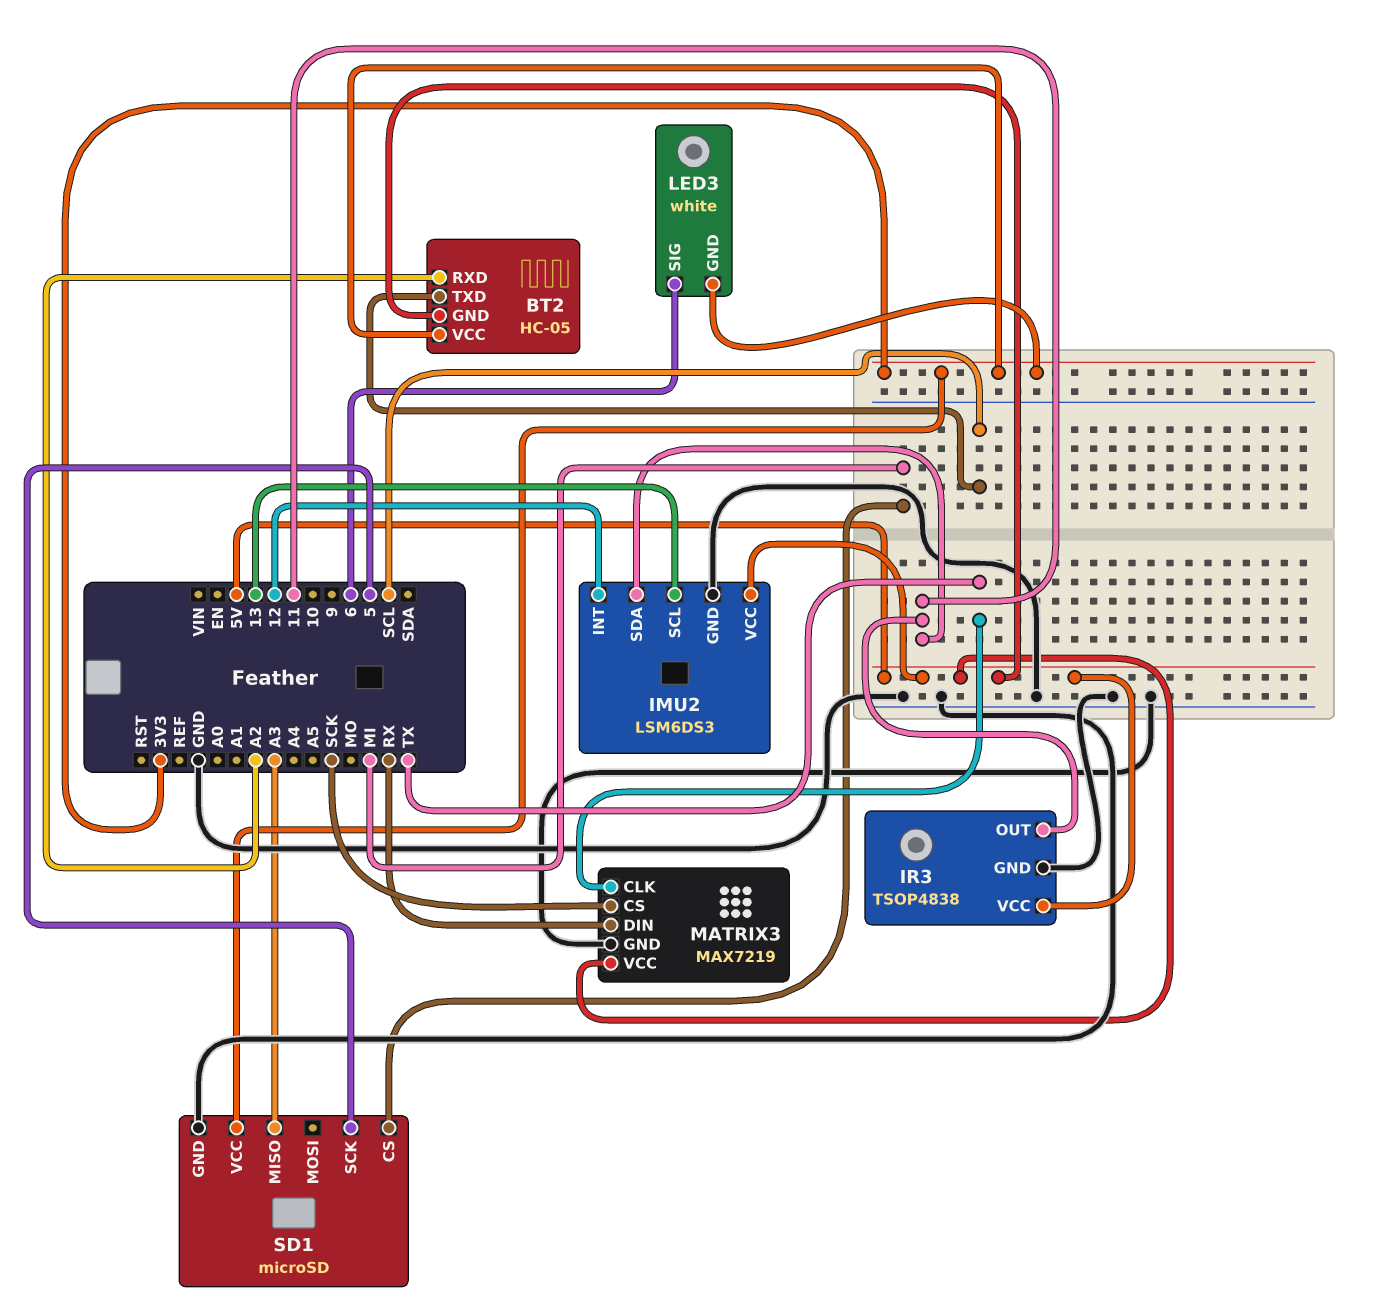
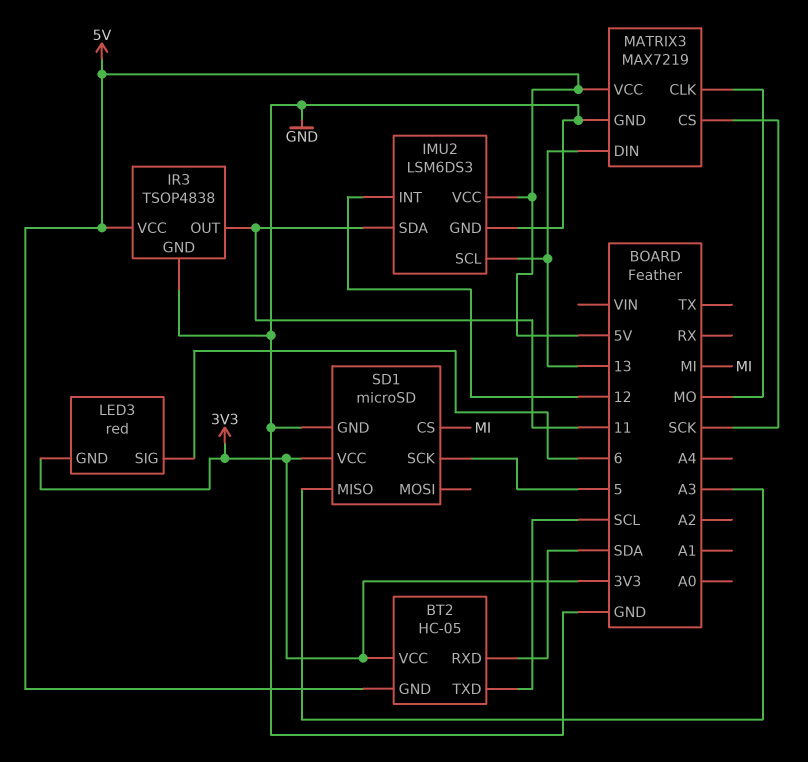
BT2 pin RXD: A2 -> SDA
LED3: white -> red
MATRIX3 pin CLK: TX -> MO
MATRIX3 pin DIN: RX -> 13

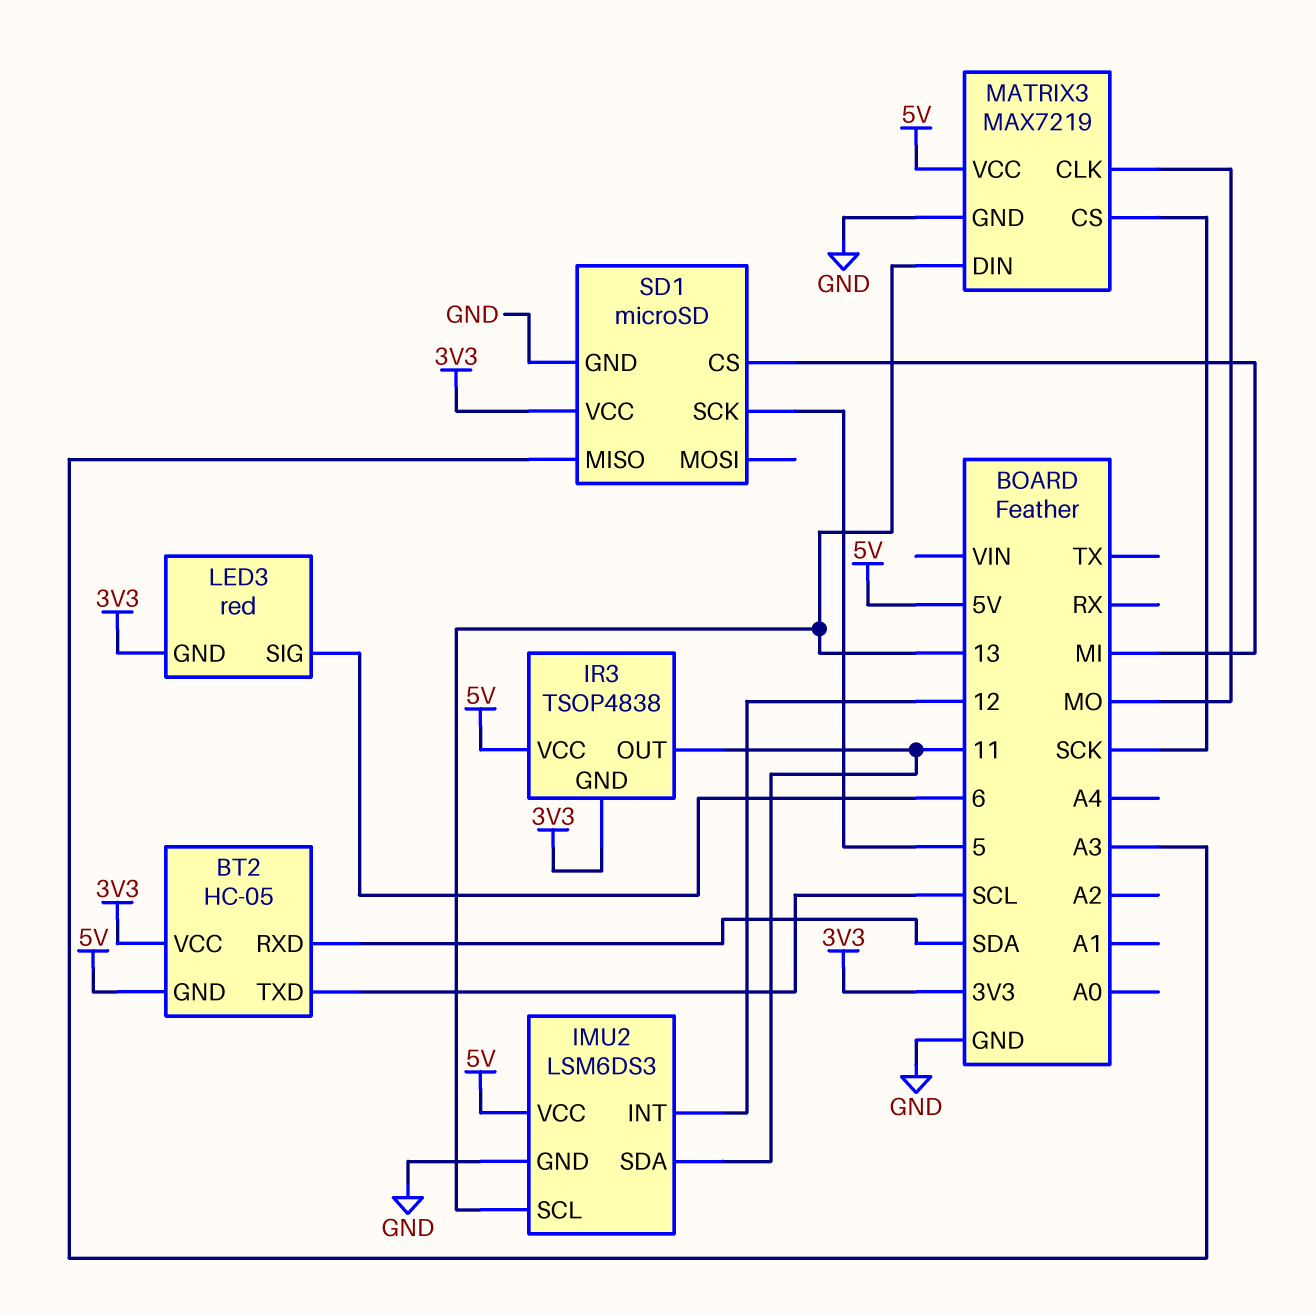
IR3 pin GND: GND -> 3V3

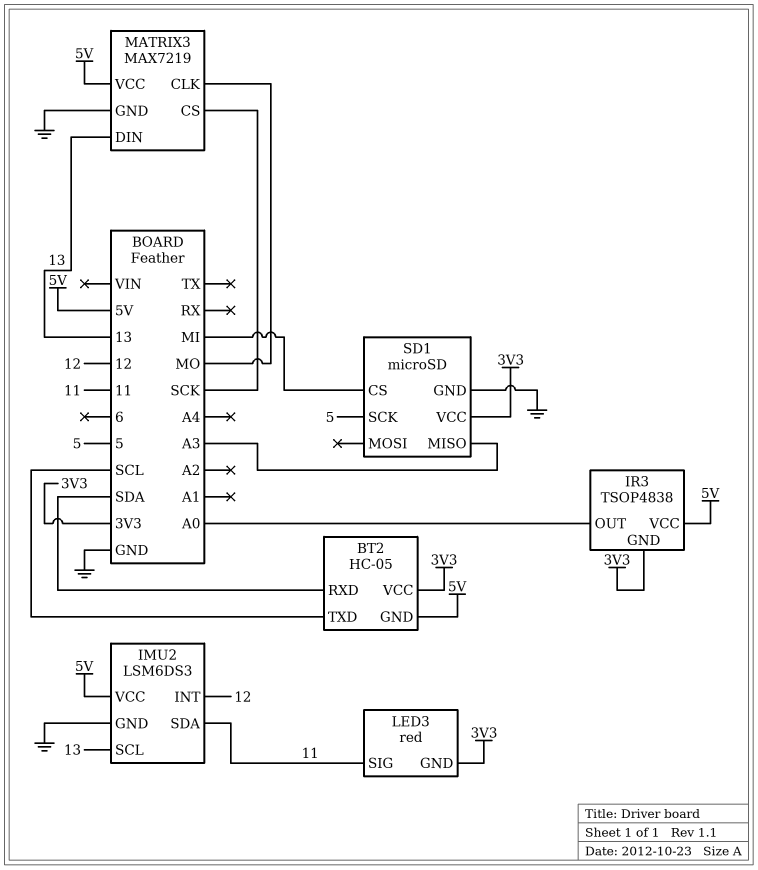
IR3 pin OUT: 11 -> A0
LED3 pin SIG: 6 -> 11

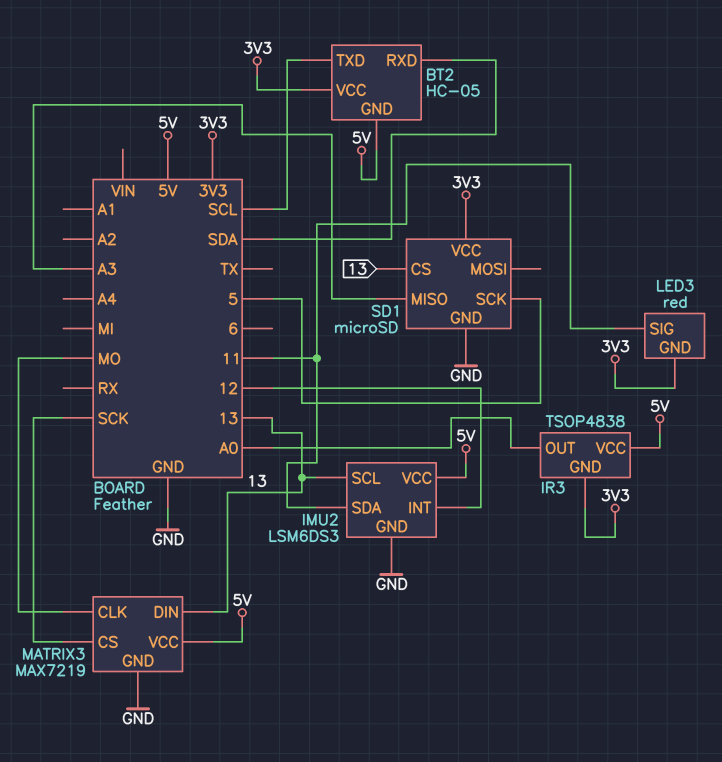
SD1 pin CS: MI -> 13

